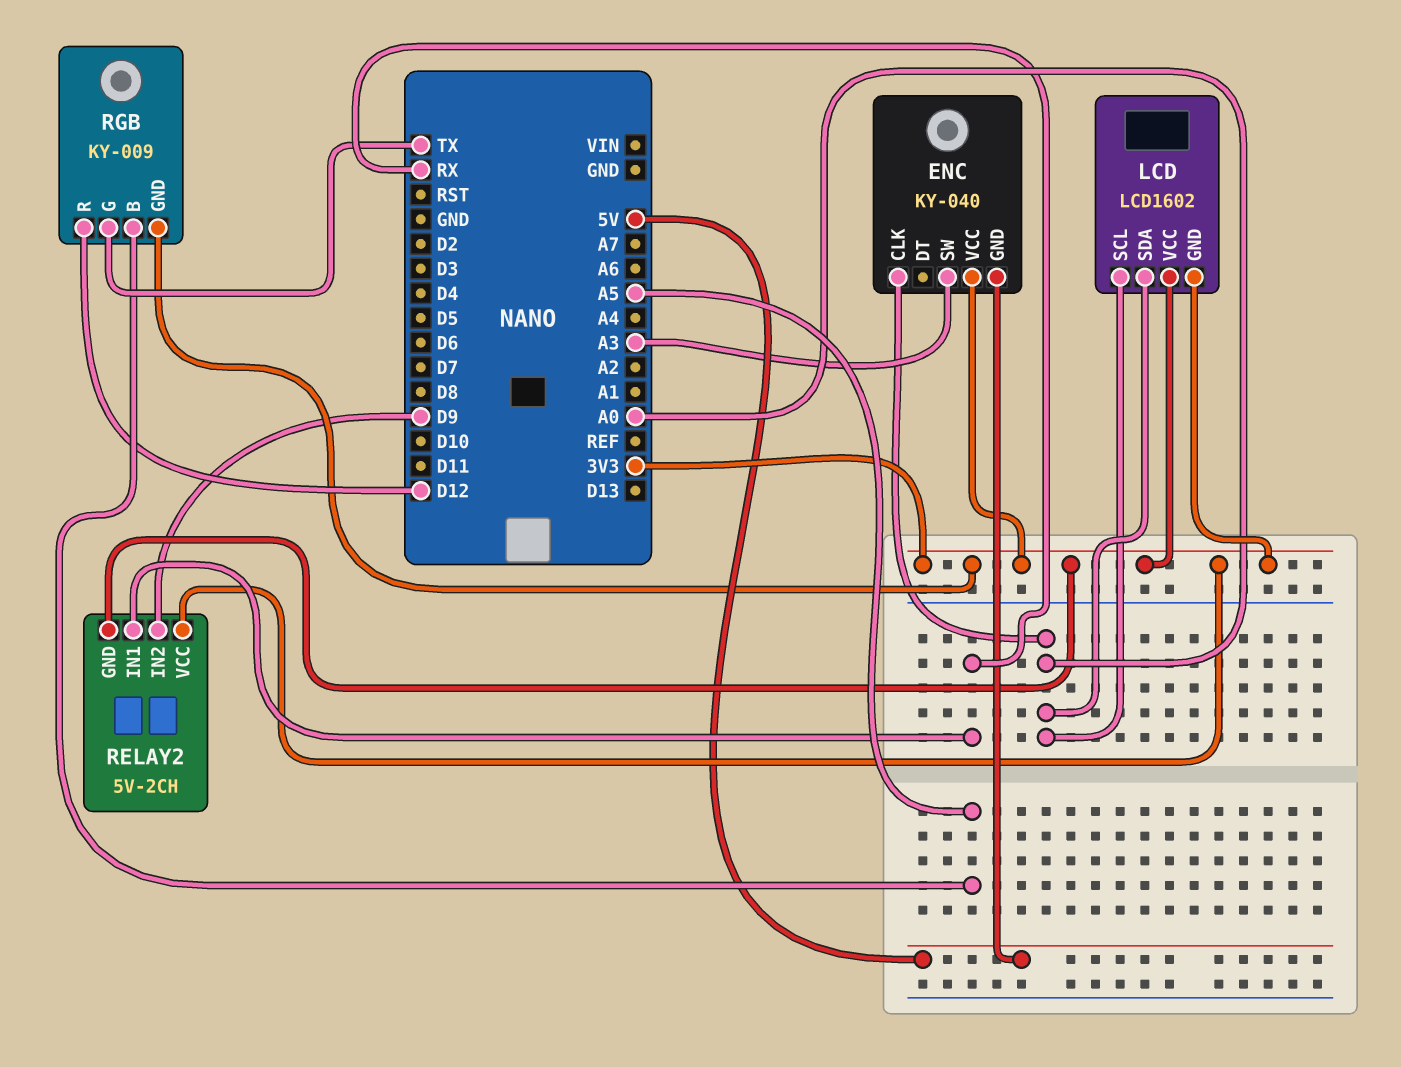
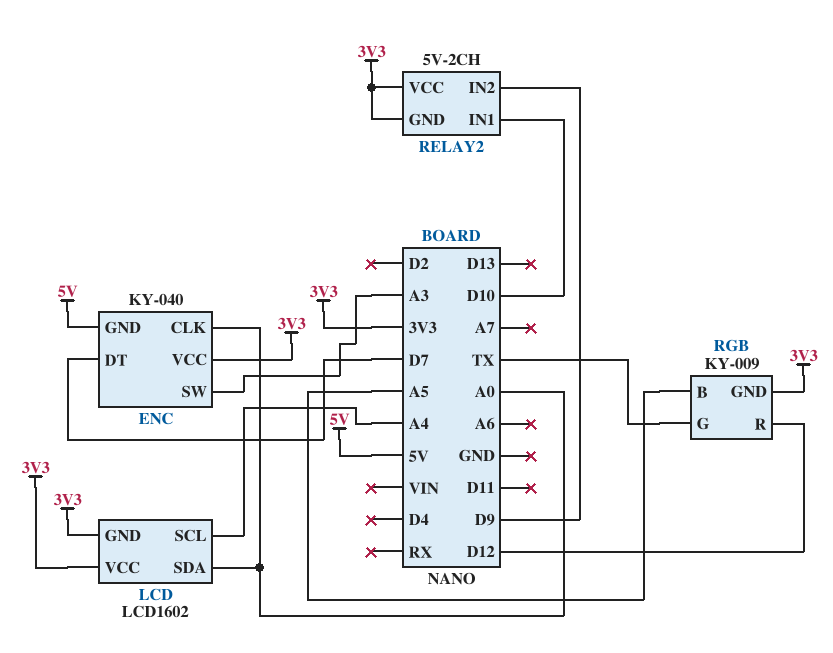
ENC pin DT: none -> D7
LCD pin SCL: A0 -> A4
RELAY2 pin IN1: RX -> D10

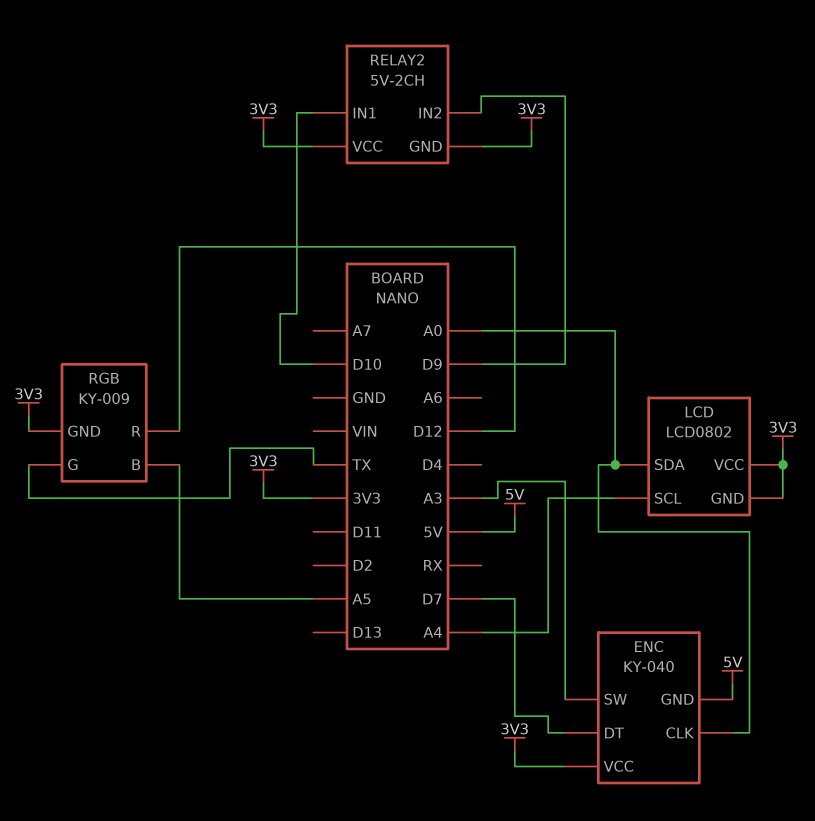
LCD: LCD1602 -> LCD0802

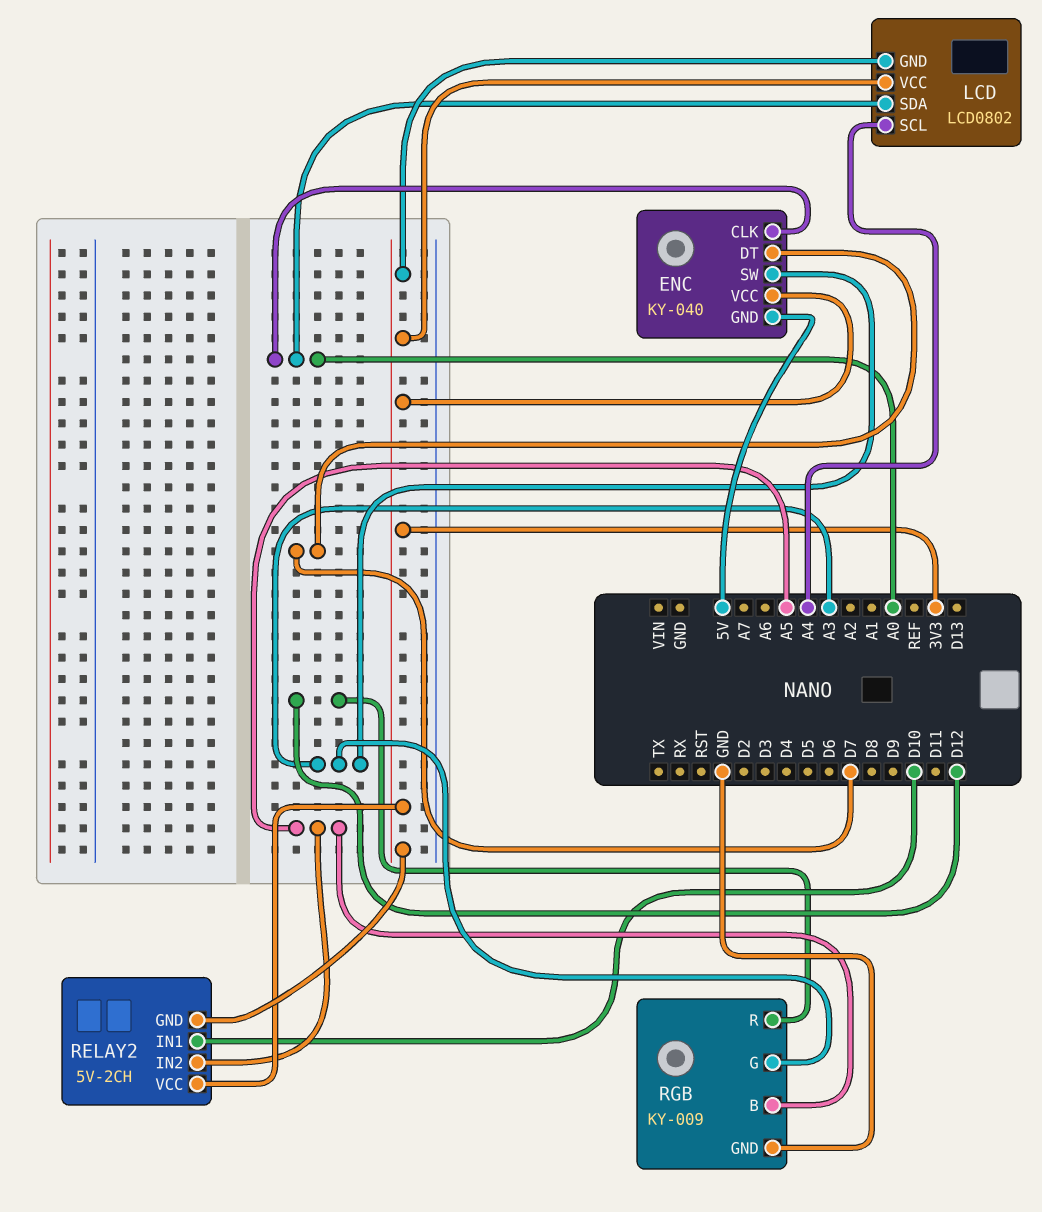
RELAY2 pin IN2: D9 -> A5
RGB pin G: TX -> A3
RGB pin GND: 3V3 -> GND

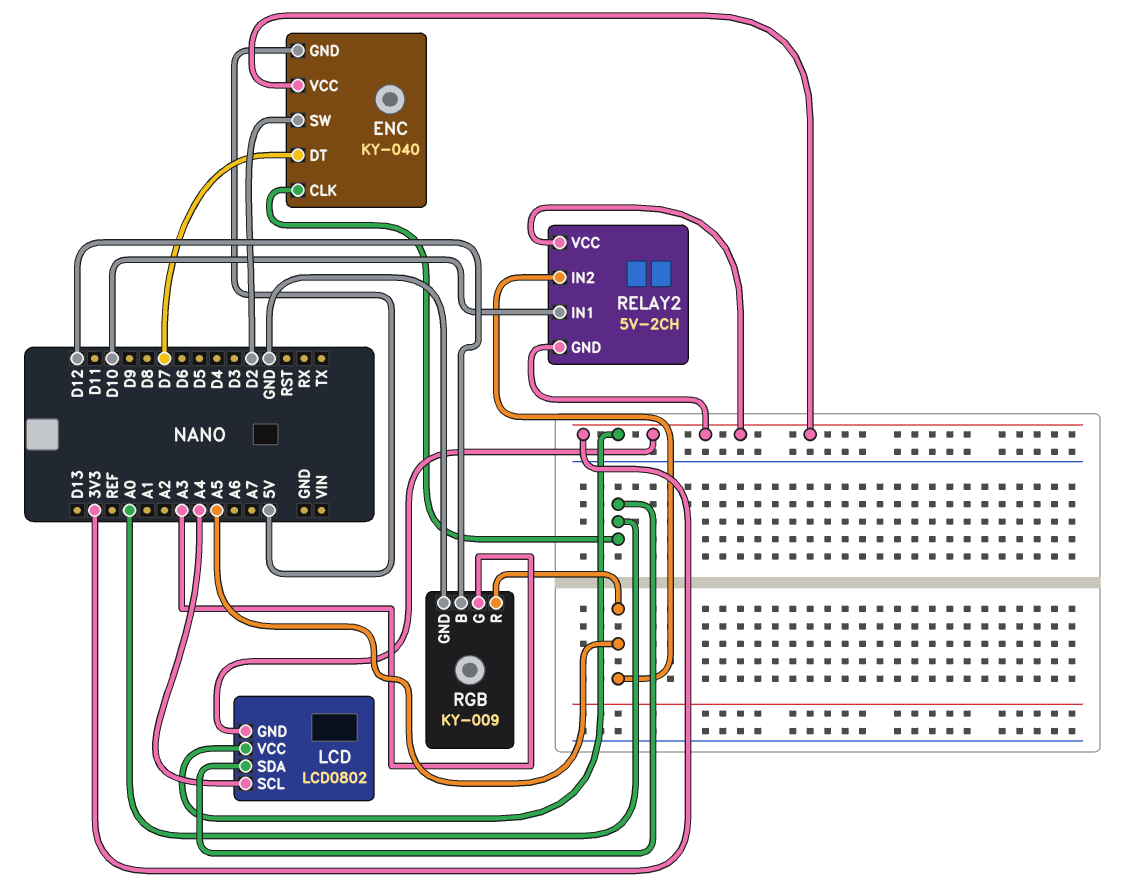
ENC pin SW: A3 -> D2
RGB pin B: A5 -> D12
RGB pin R: D12 -> A5

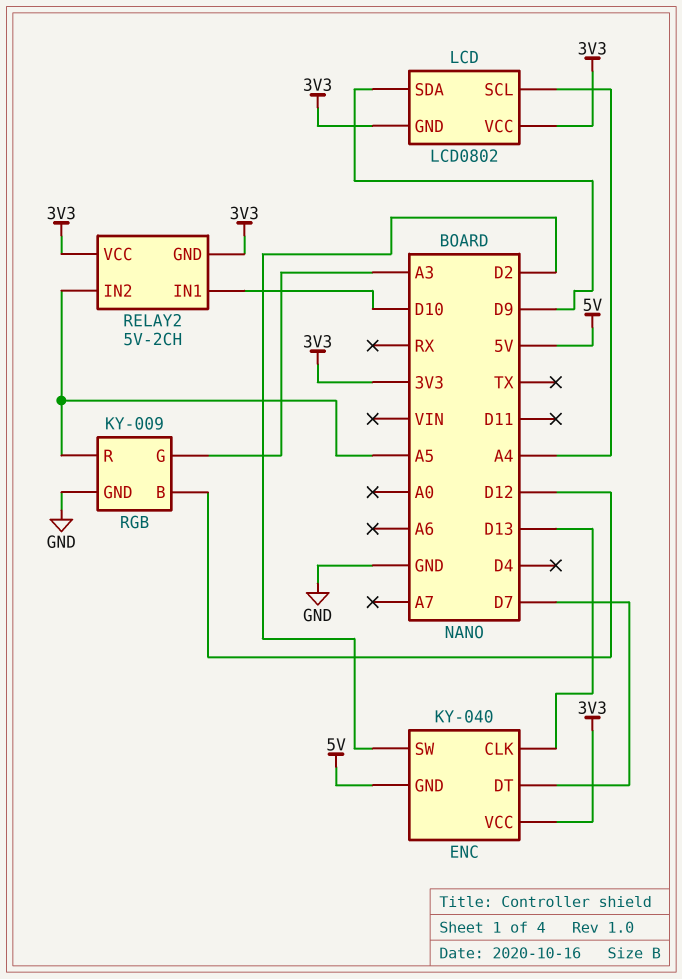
ENC pin CLK: A0 -> D13
LCD pin SDA: A0 -> D9

